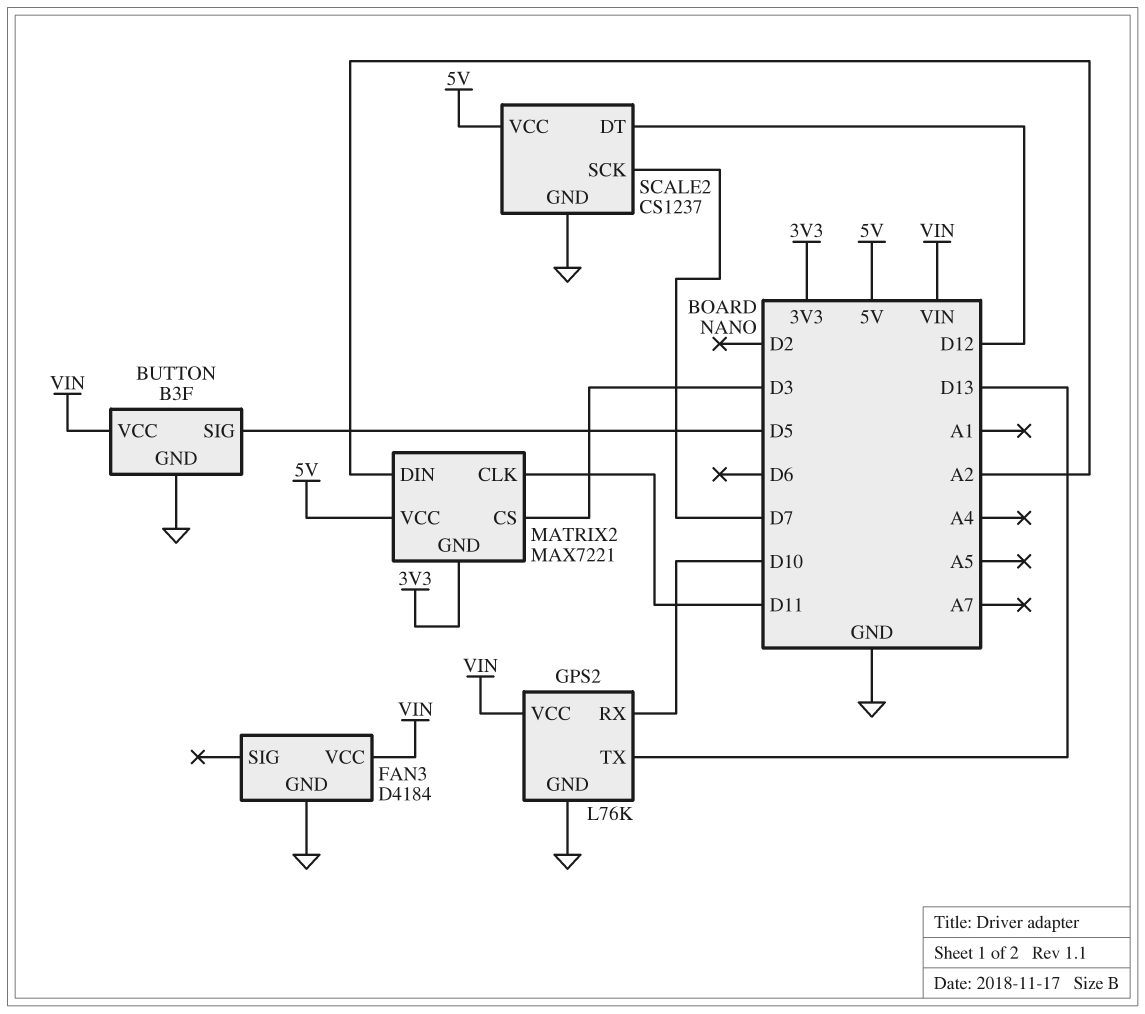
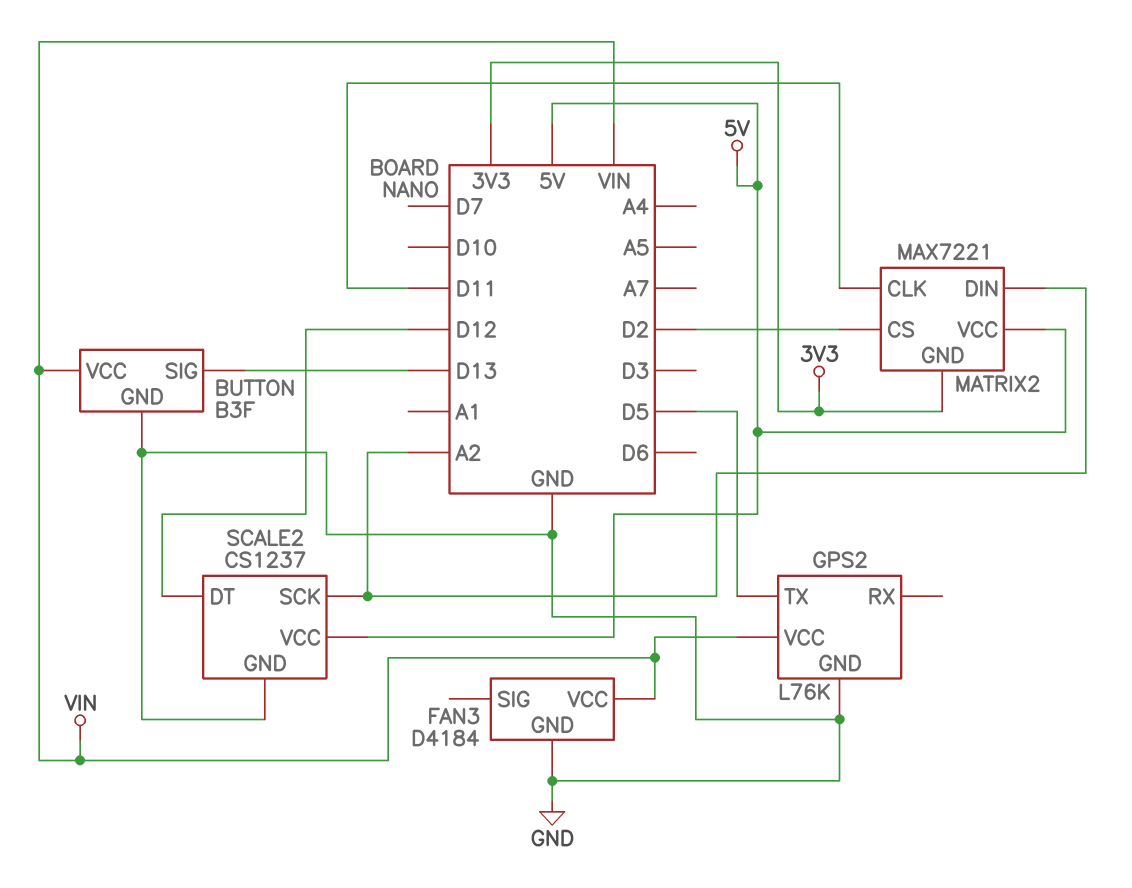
BUTTON pin SIG: D5 -> D13
GPS2 pin RX: D10 -> none
GPS2 pin TX: D13 -> D5
MATRIX2 pin CS: D3 -> D2
SCALE2 pin SCK: D7 -> A2

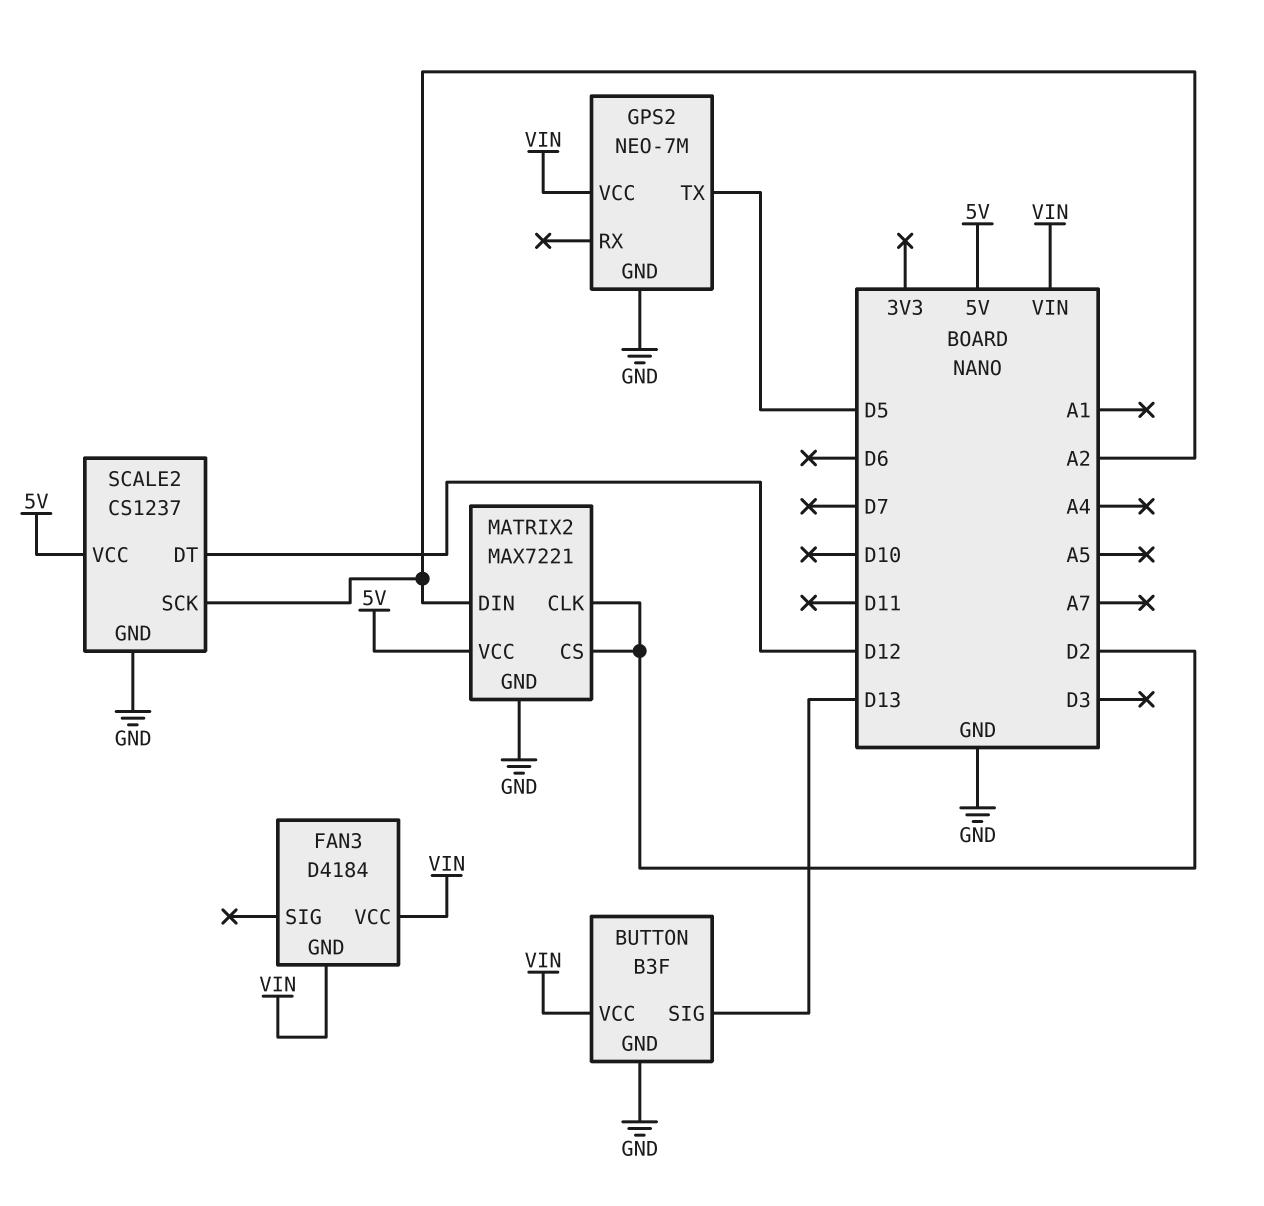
FAN3 pin GND: GND -> VIN
GPS2: L76K -> NEO-7M
MATRIX2 pin CLK: D11 -> D2
MATRIX2 pin GND: 3V3 -> GND

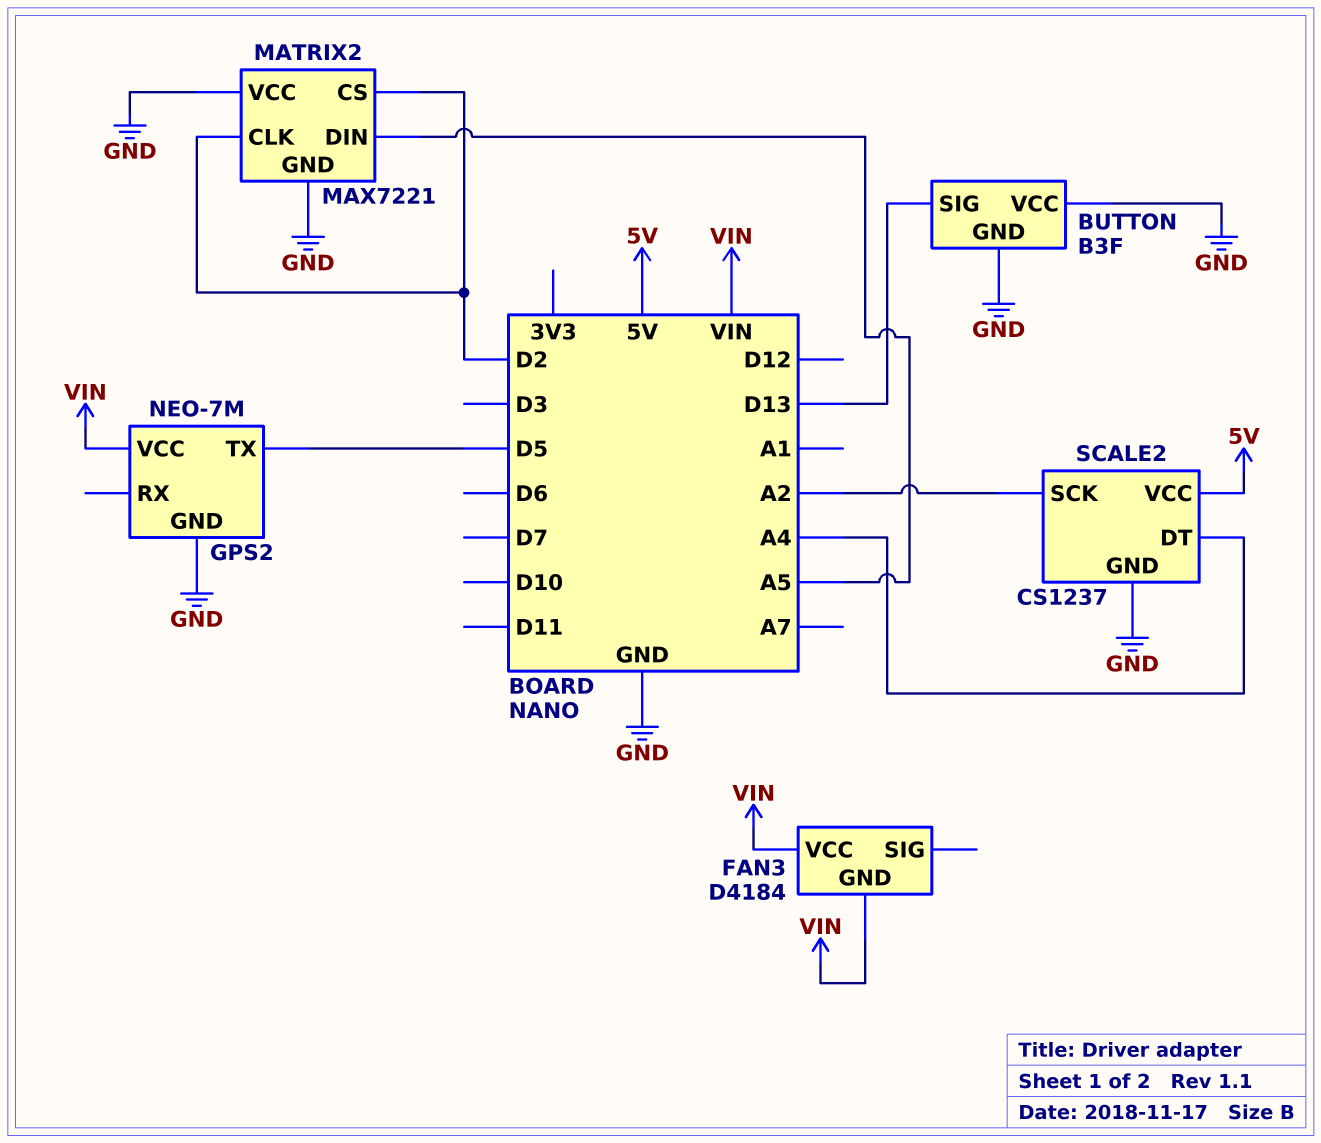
BUTTON pin VCC: VIN -> GND
MATRIX2 pin DIN: A2 -> A5
MATRIX2 pin VCC: 5V -> GND
SCALE2 pin DT: D12 -> A4

